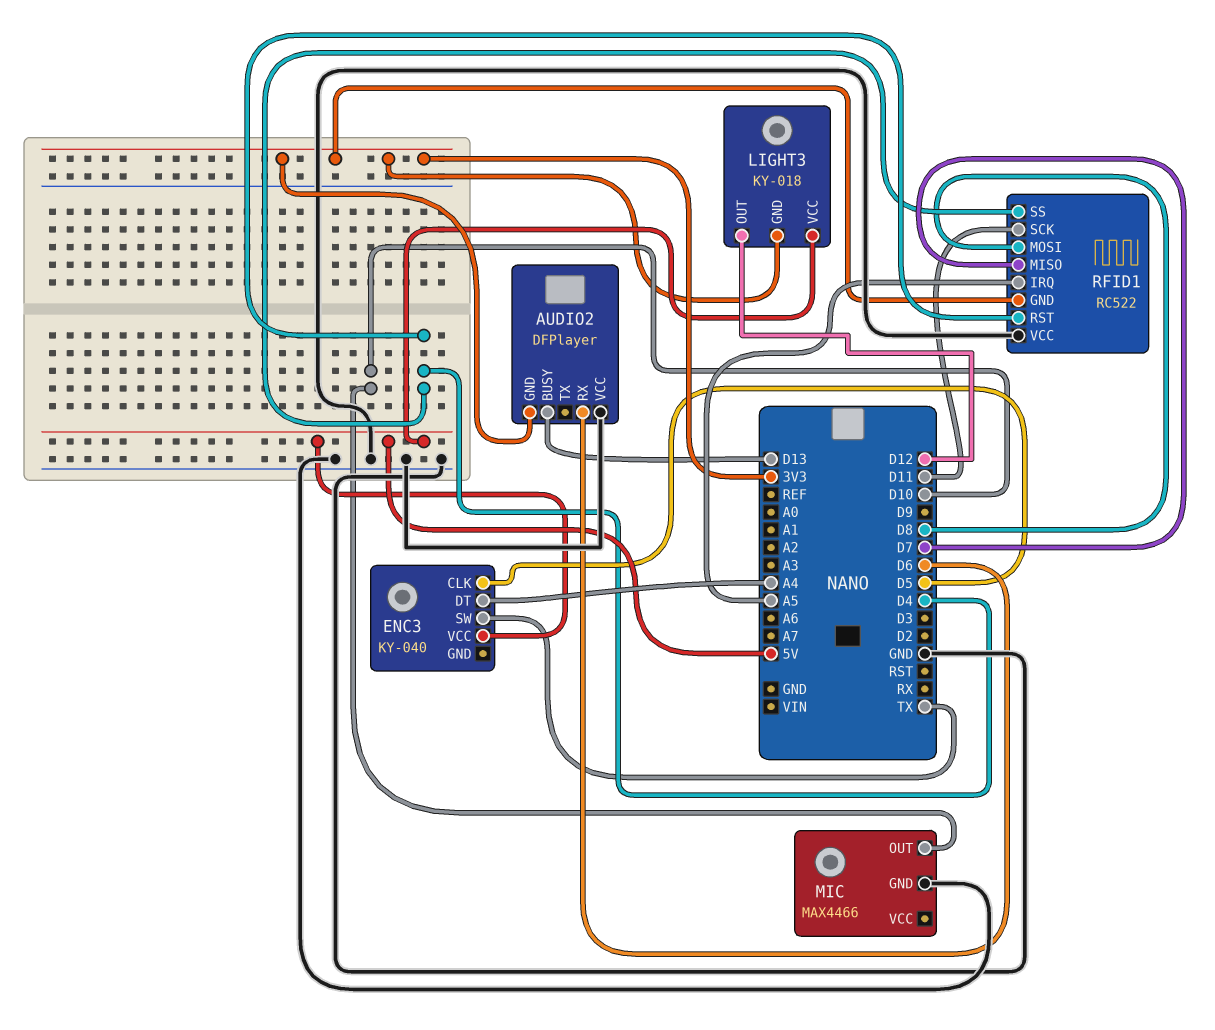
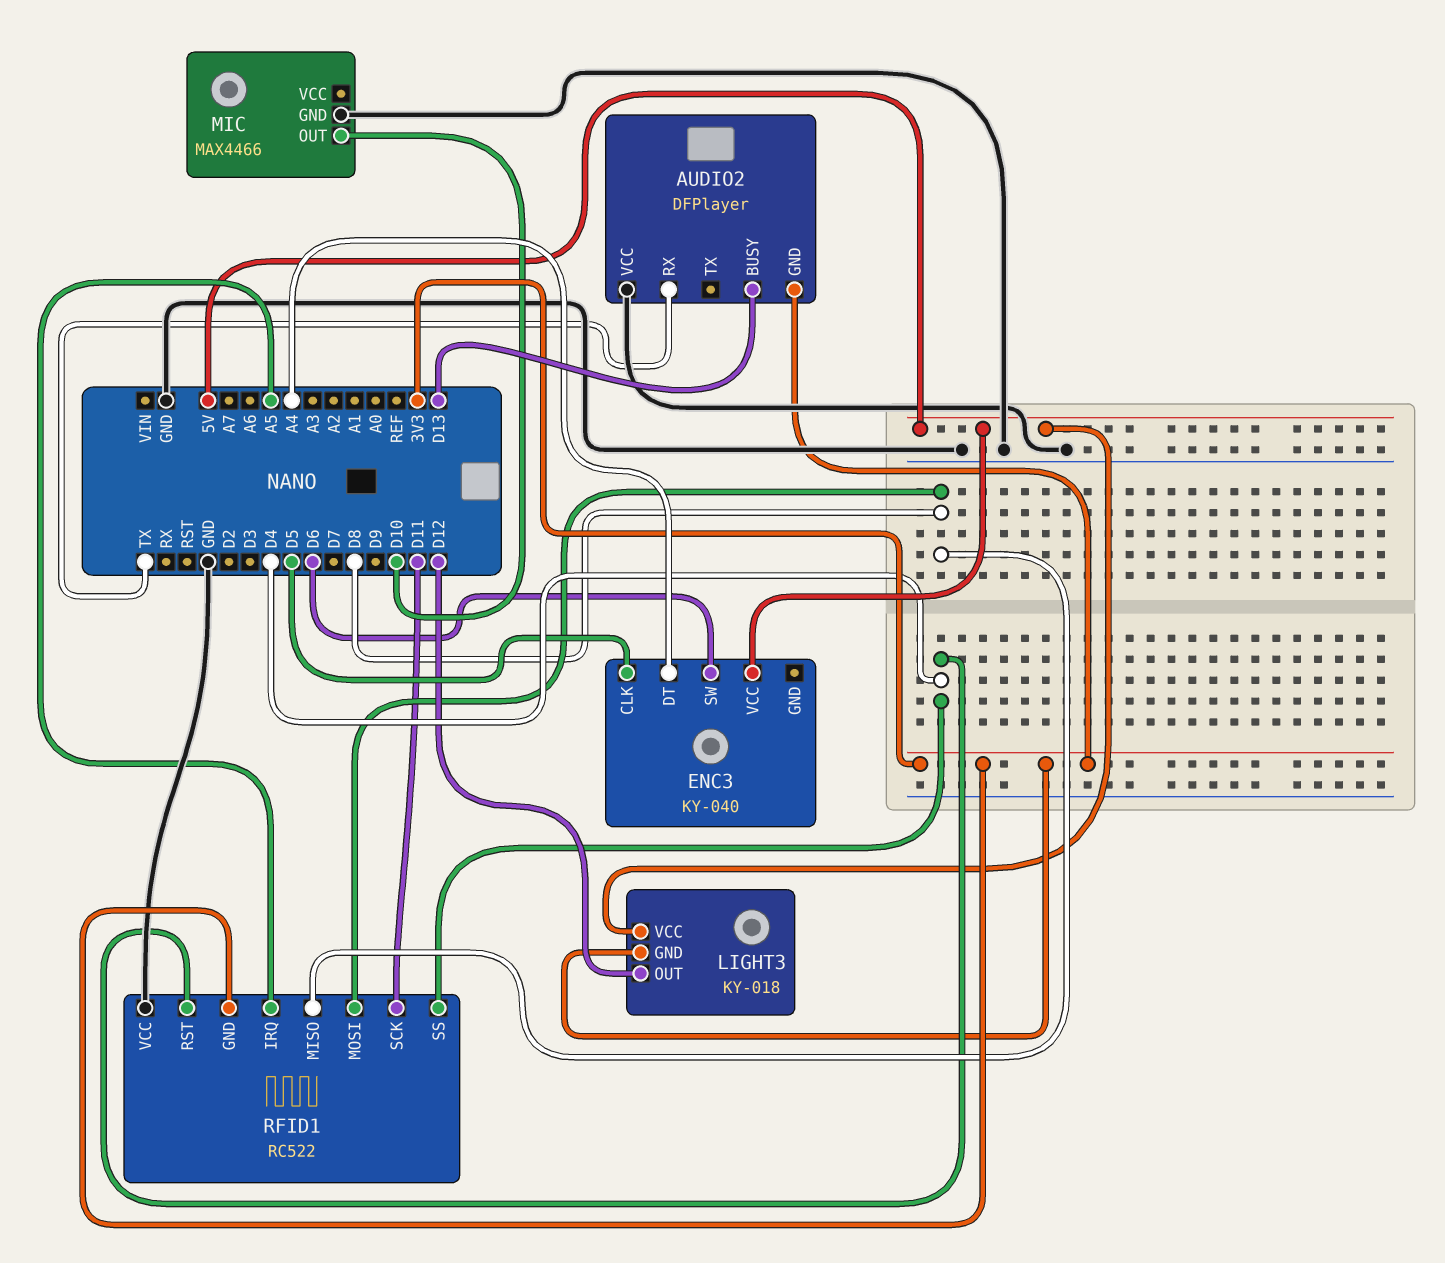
AUDIO2 pin RX: D6 -> TX
ENC3 pin SW: TX -> D6
RFID1 pin MISO: D7 -> D8

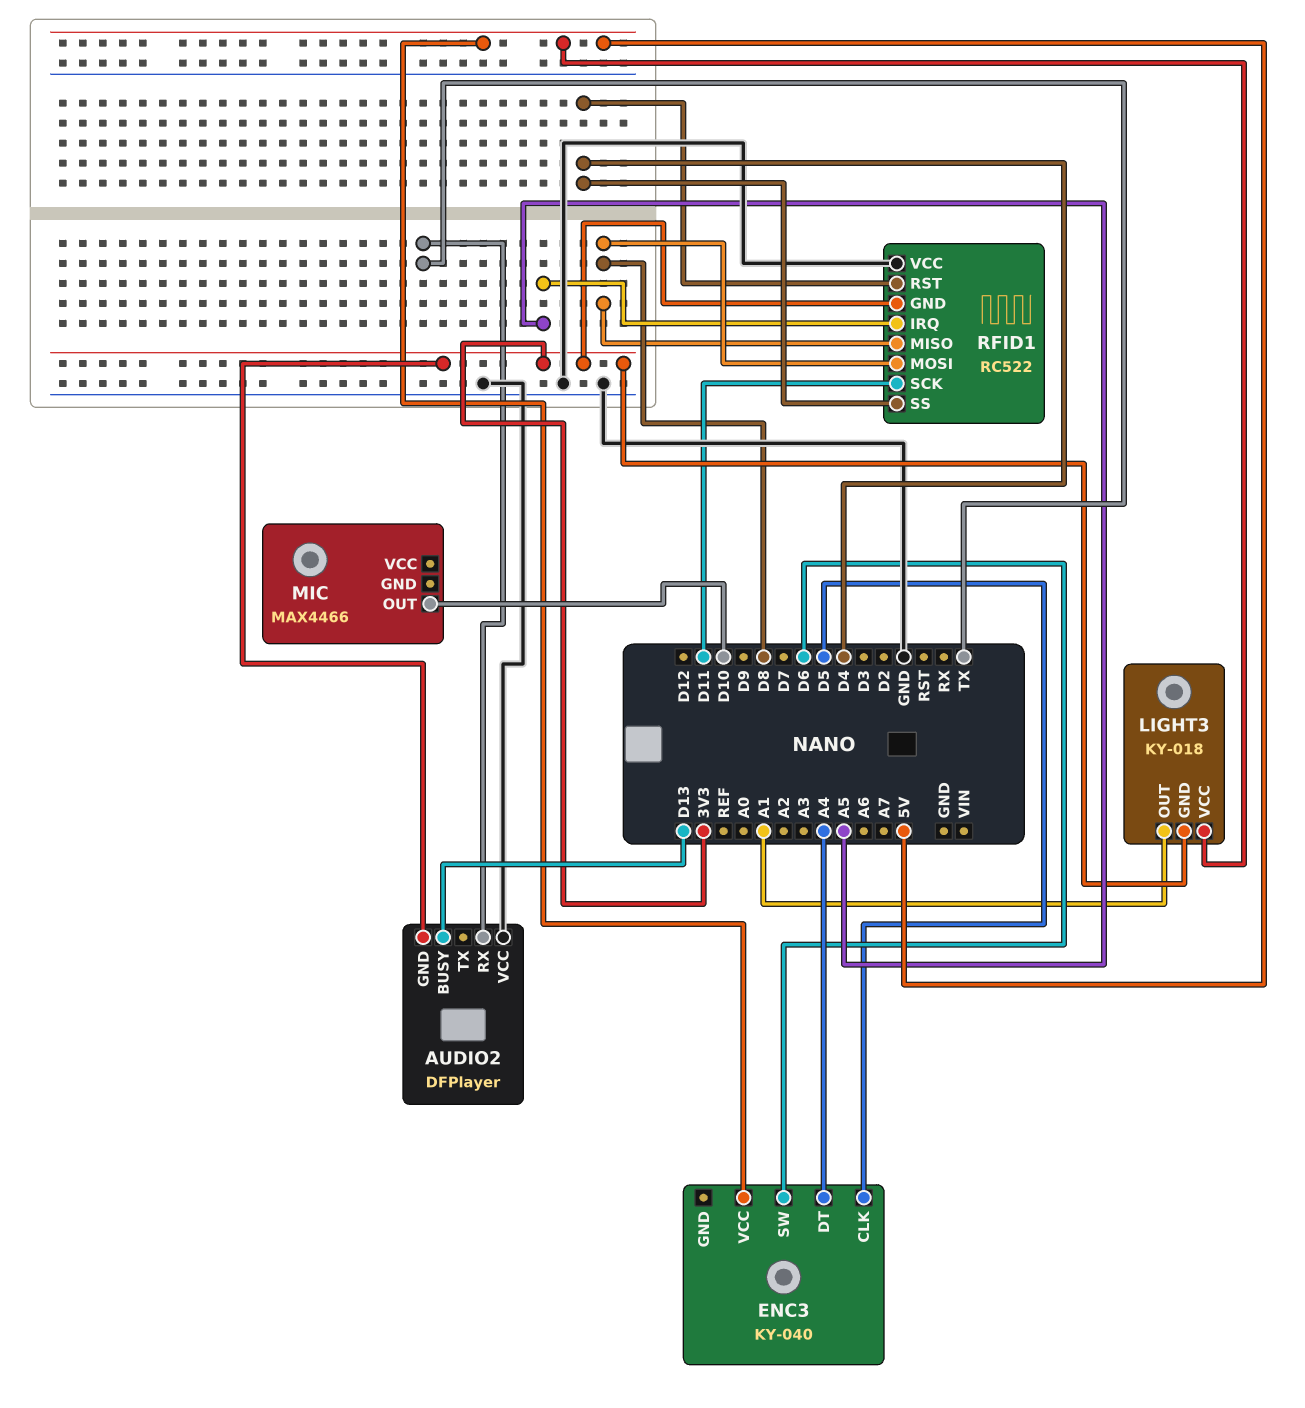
LIGHT3 pin OUT: D12 -> A1
MIC pin GND: GND -> none

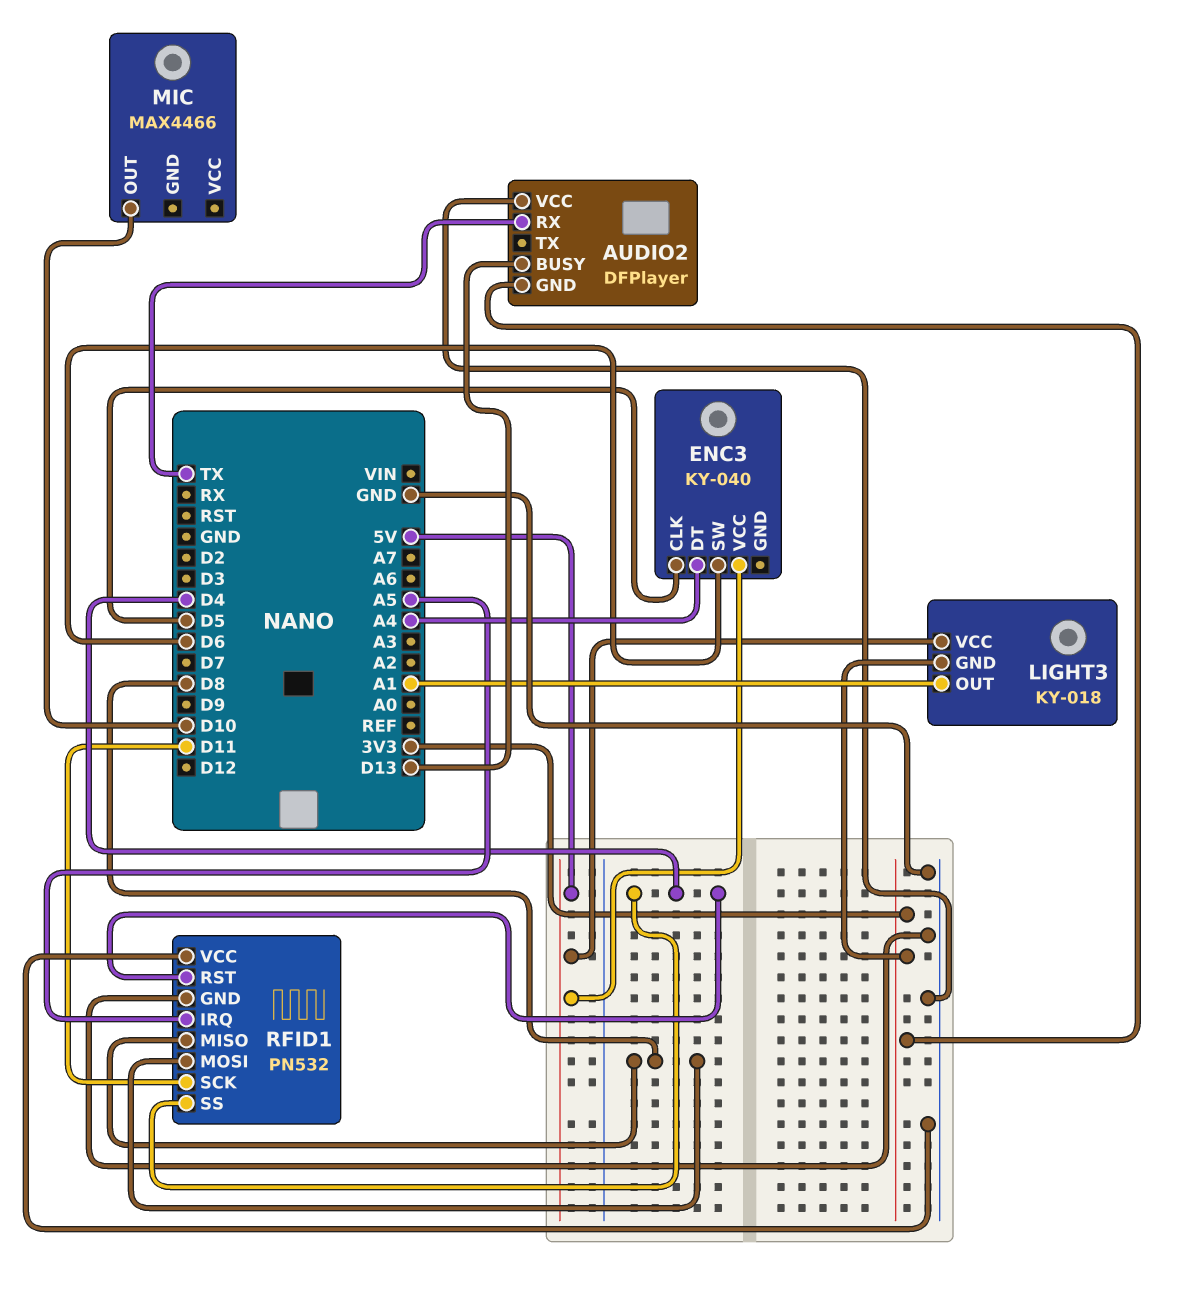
RFID1: RC522 -> PN532
RFID1 pin GND: 3V3 -> GND

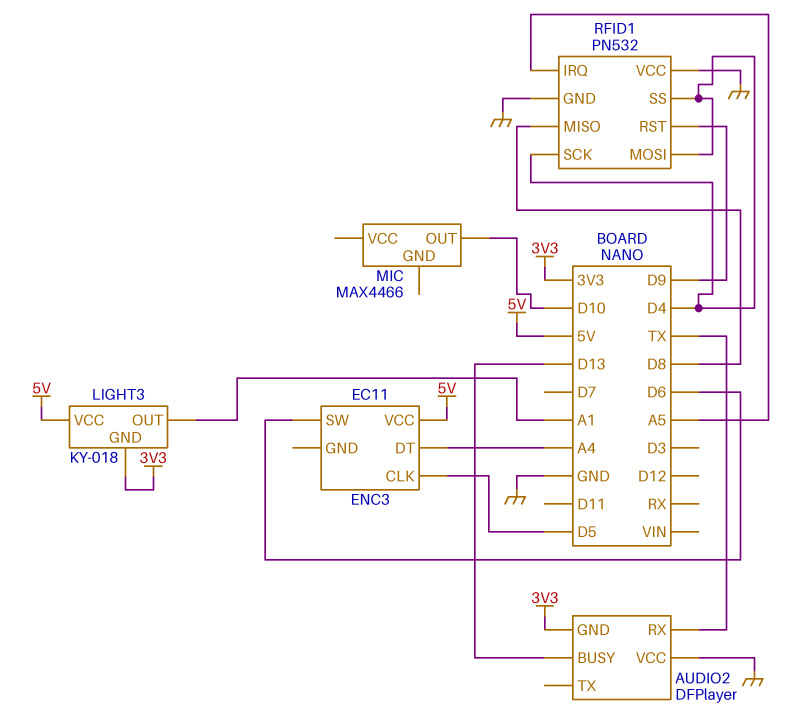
ENC3: KY-040 -> EC11
RFID1 pin MOSI: D8 -> D4
RFID1 pin RST: D4 -> D9
RFID1 pin SCK: D11 -> D4

